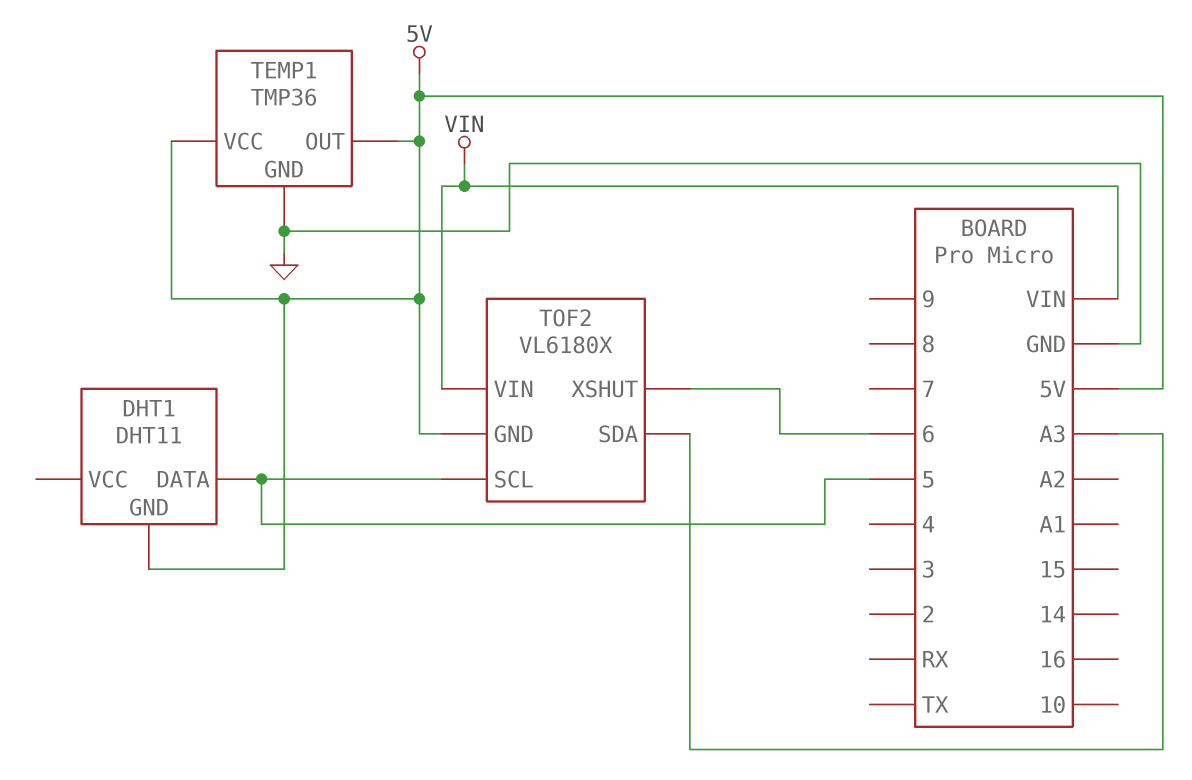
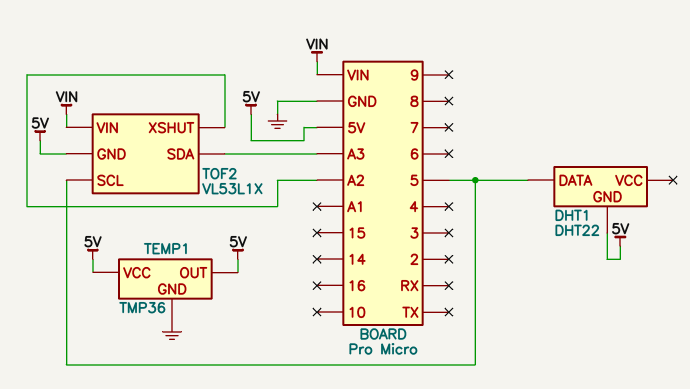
DHT1: DHT11 -> DHT22
TOF2: VL6180X -> VL53L1X
TOF2 pin XSHUT: 6 -> A2

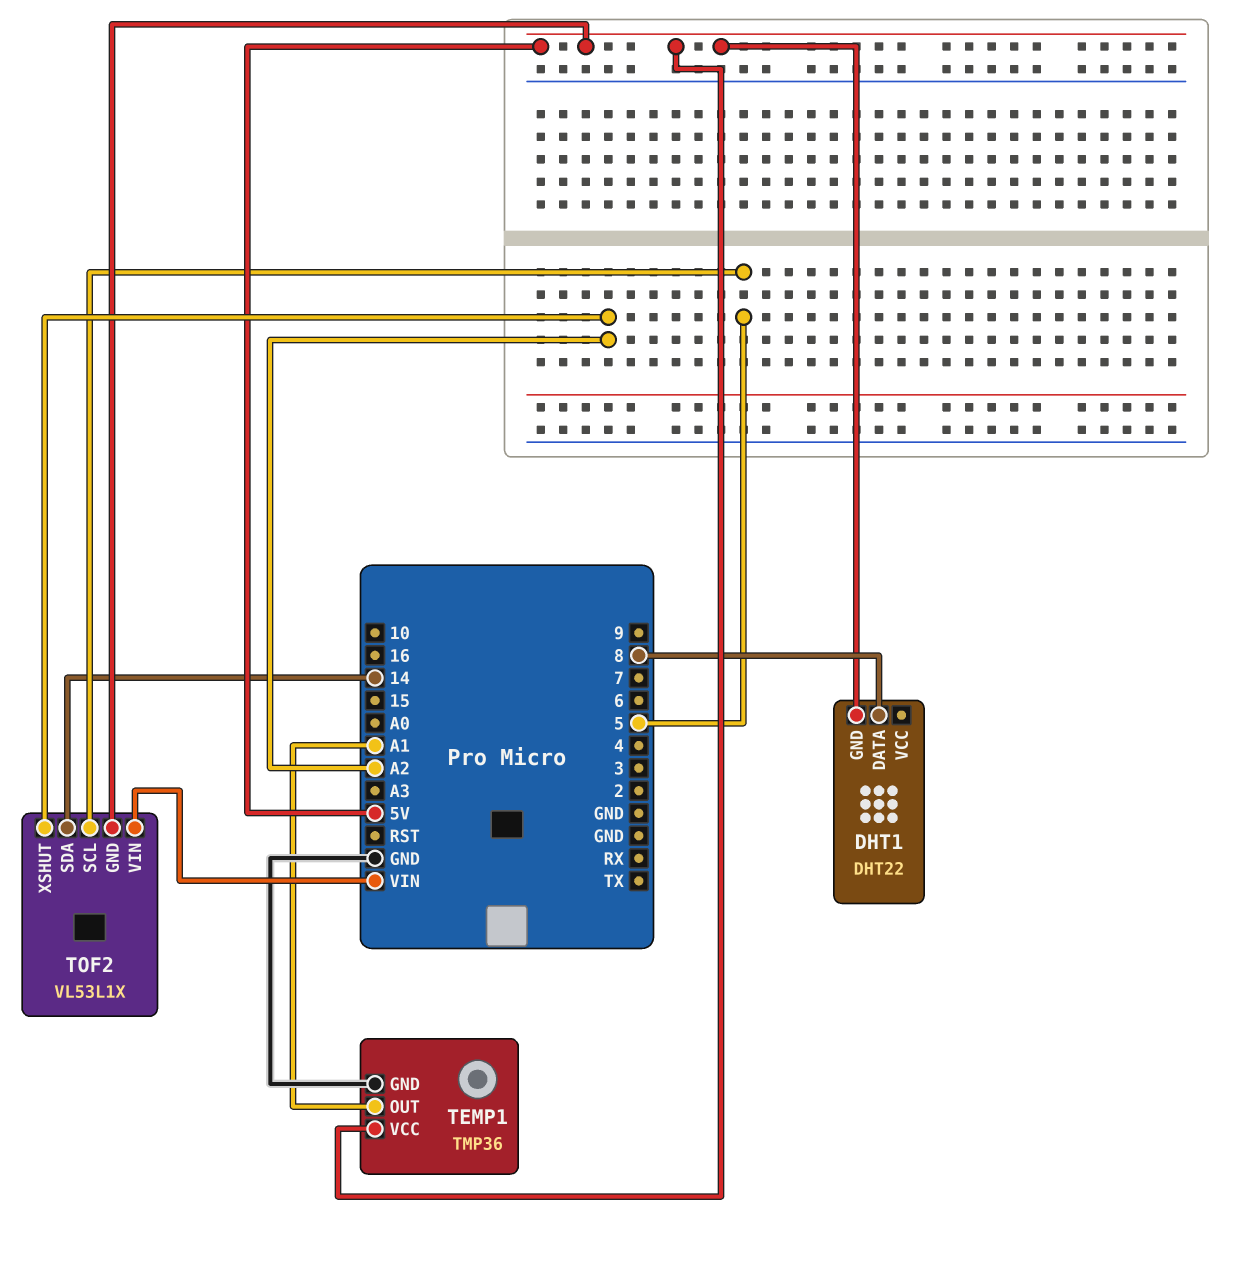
DHT1 pin DATA: 5 -> 8
TEMP1 pin OUT: 5V -> A1
TOF2 pin SDA: A3 -> 14

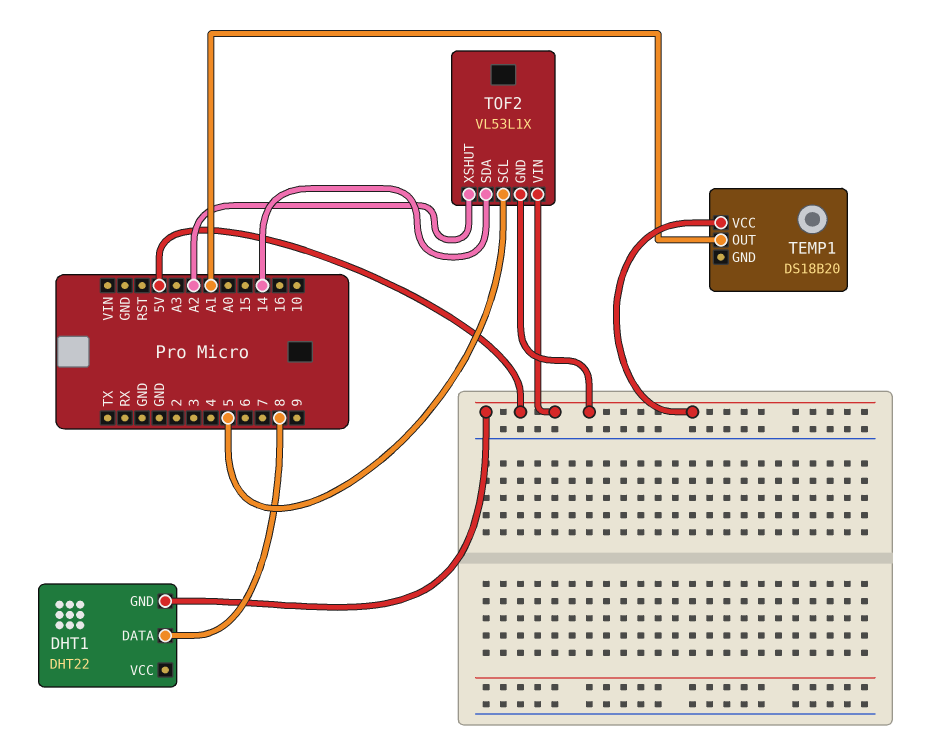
TEMP1: TMP36 -> DS18B20
TEMP1 pin GND: GND -> none
TOF2 pin VIN: VIN -> 5V

